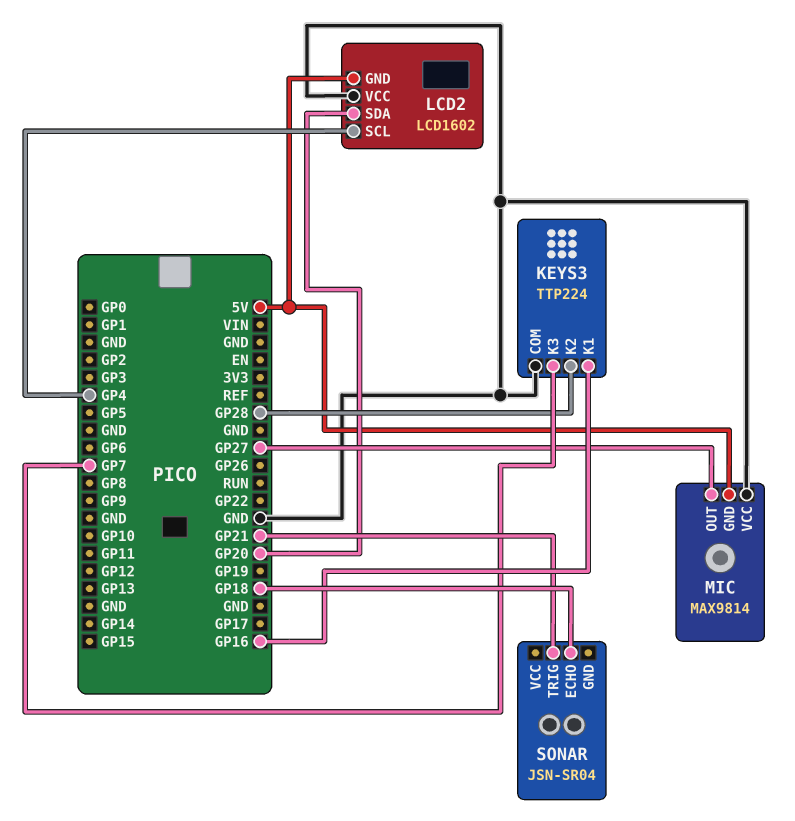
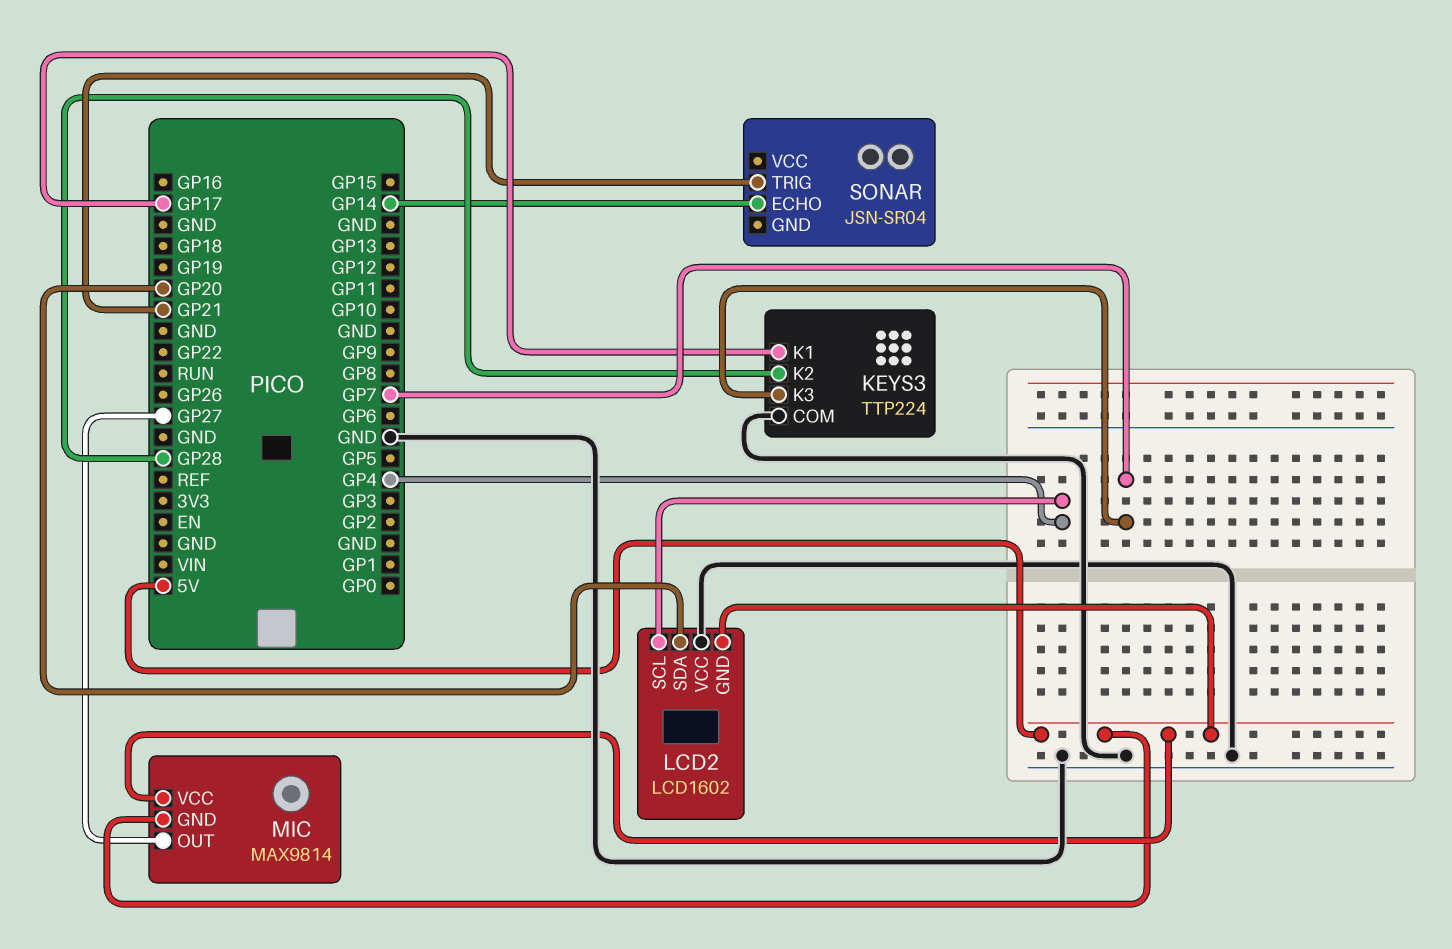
KEYS3 pin K1: GP16 -> GP17
MIC pin VCC: GND -> 5V
SONAR pin ECHO: GP18 -> GP14

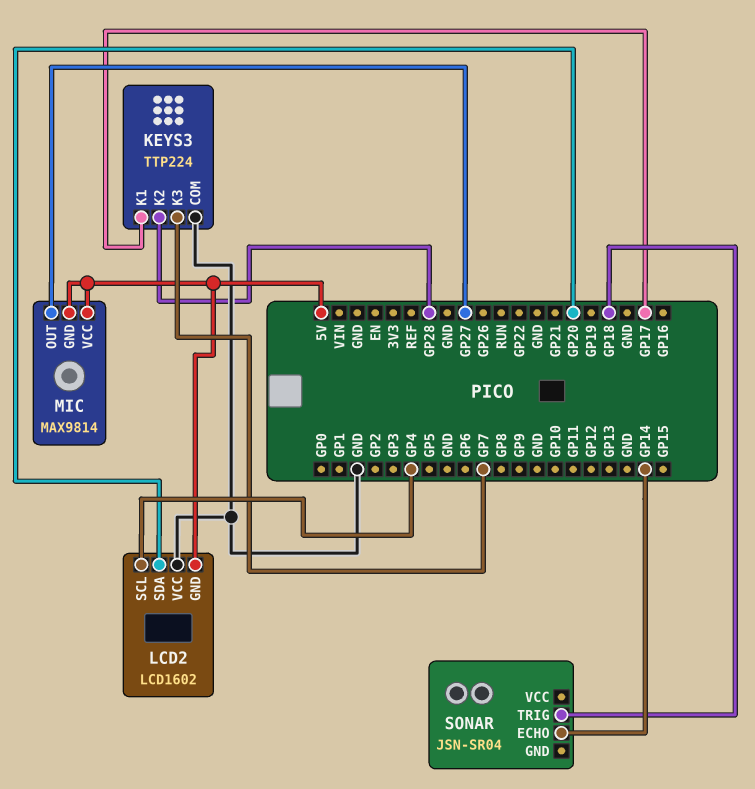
SONAR pin TRIG: GP21 -> GP18

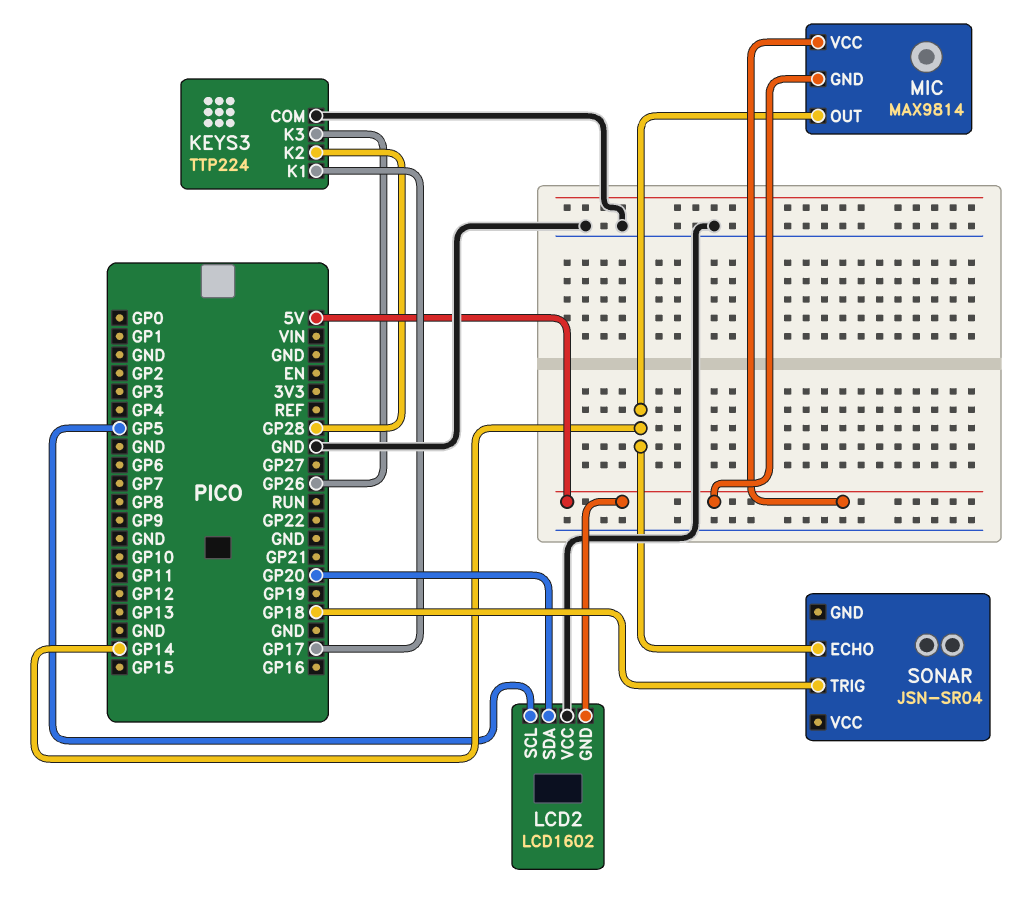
KEYS3 pin K3: GP7 -> GP26
LCD2 pin SCL: GP4 -> GP5
MIC pin OUT: GP27 -> GP14

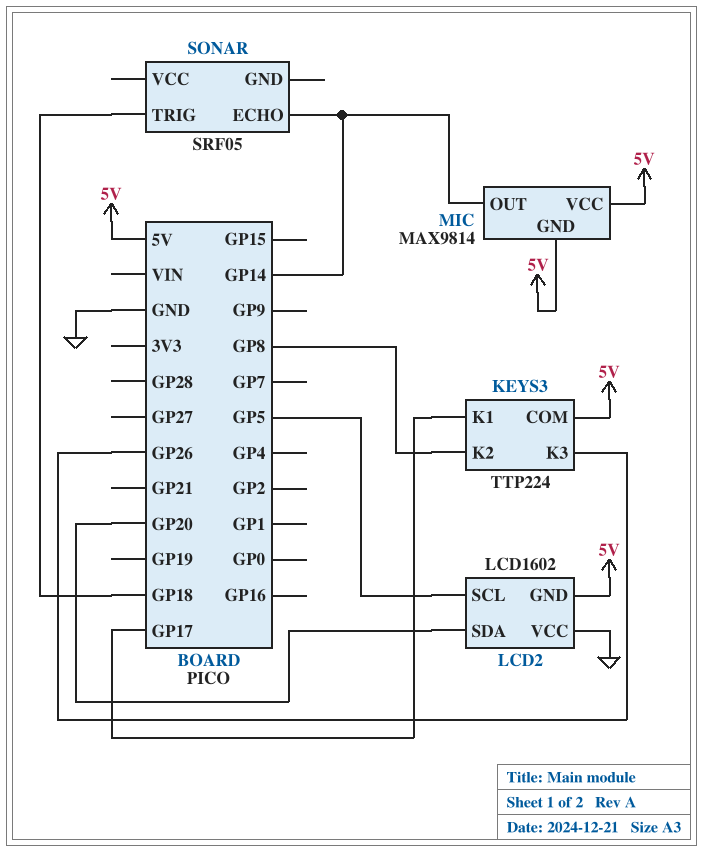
KEYS3 pin COM: GND -> 5V
KEYS3 pin K2: GP28 -> GP8
SONAR: JSN-SR04 -> SRF05

